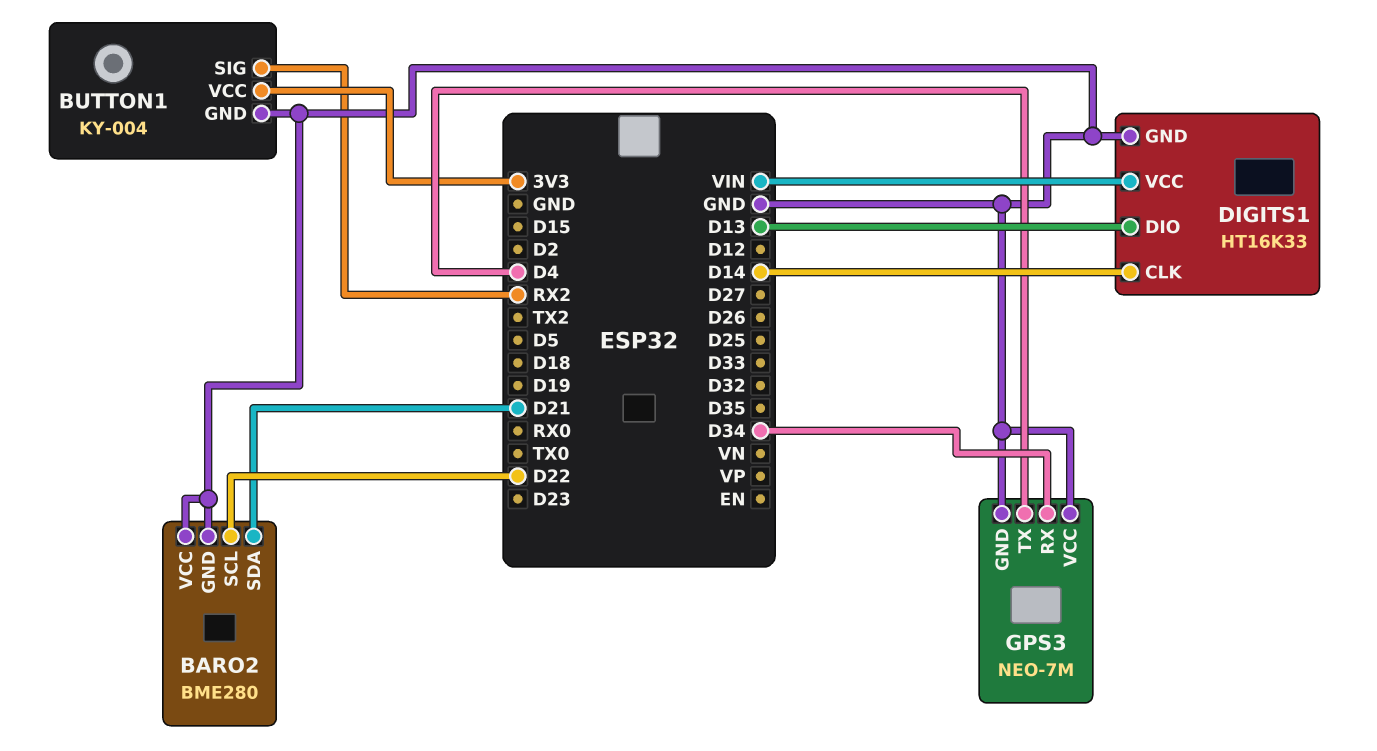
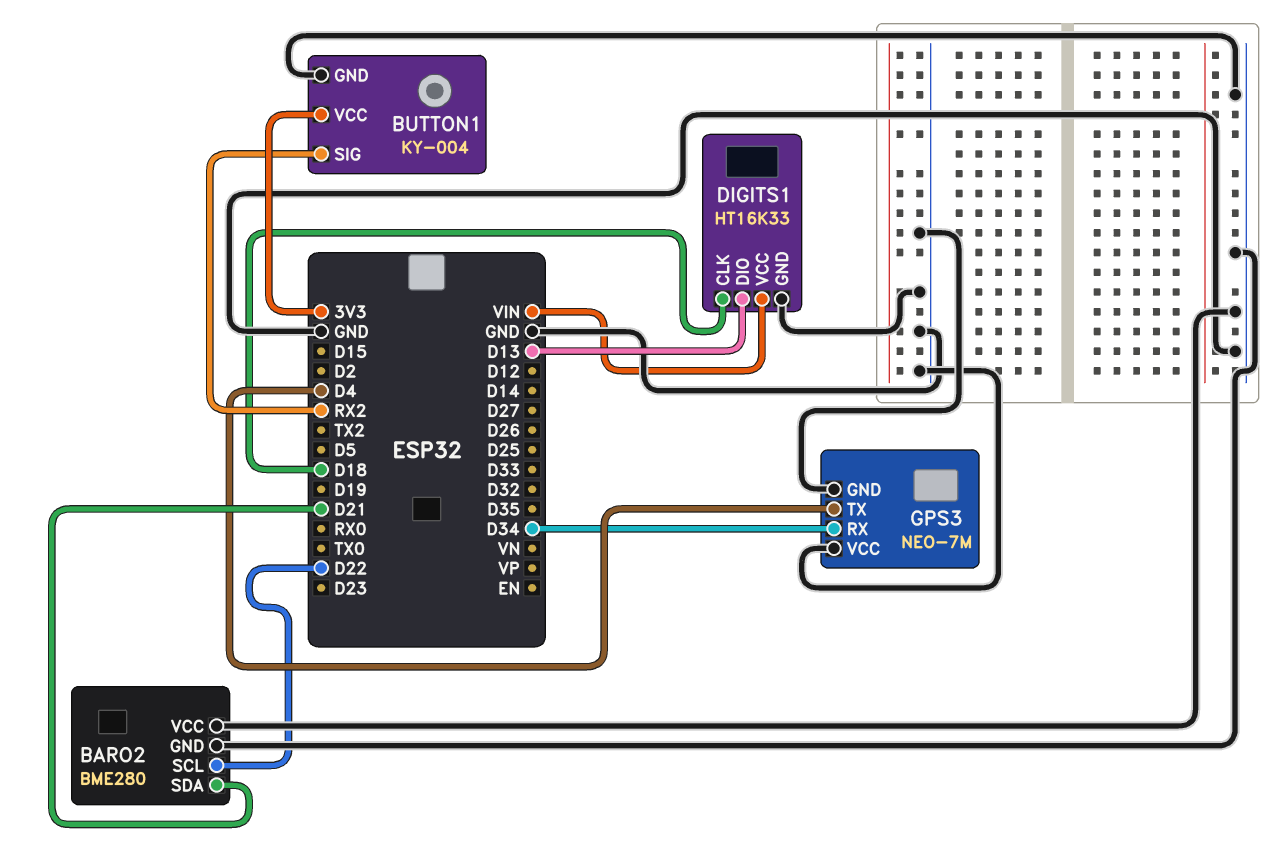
DIGITS1 pin CLK: D14 -> D18

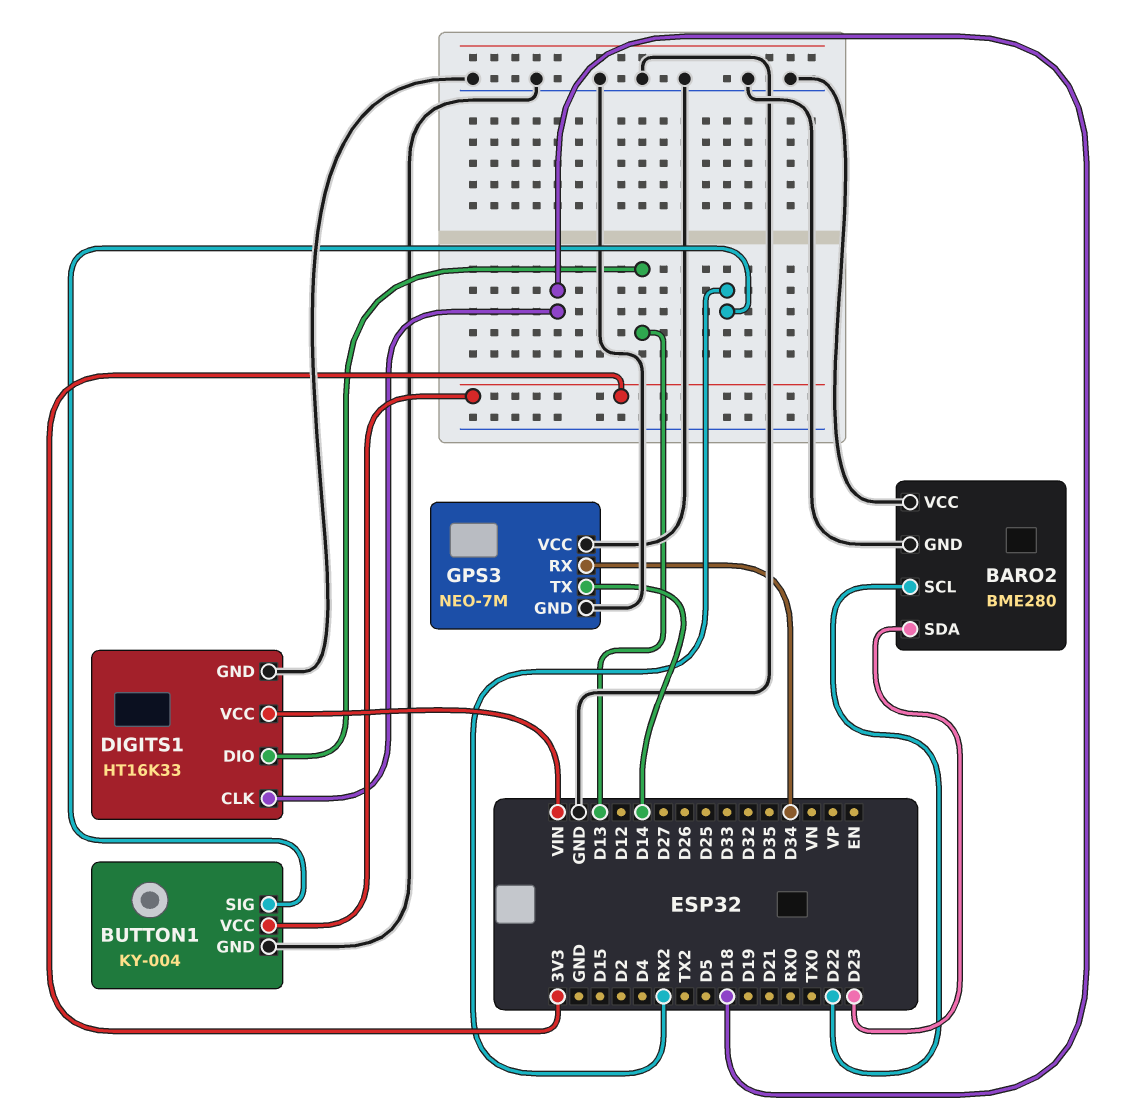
BARO2 pin SDA: D21 -> D23
GPS3 pin TX: D4 -> D14

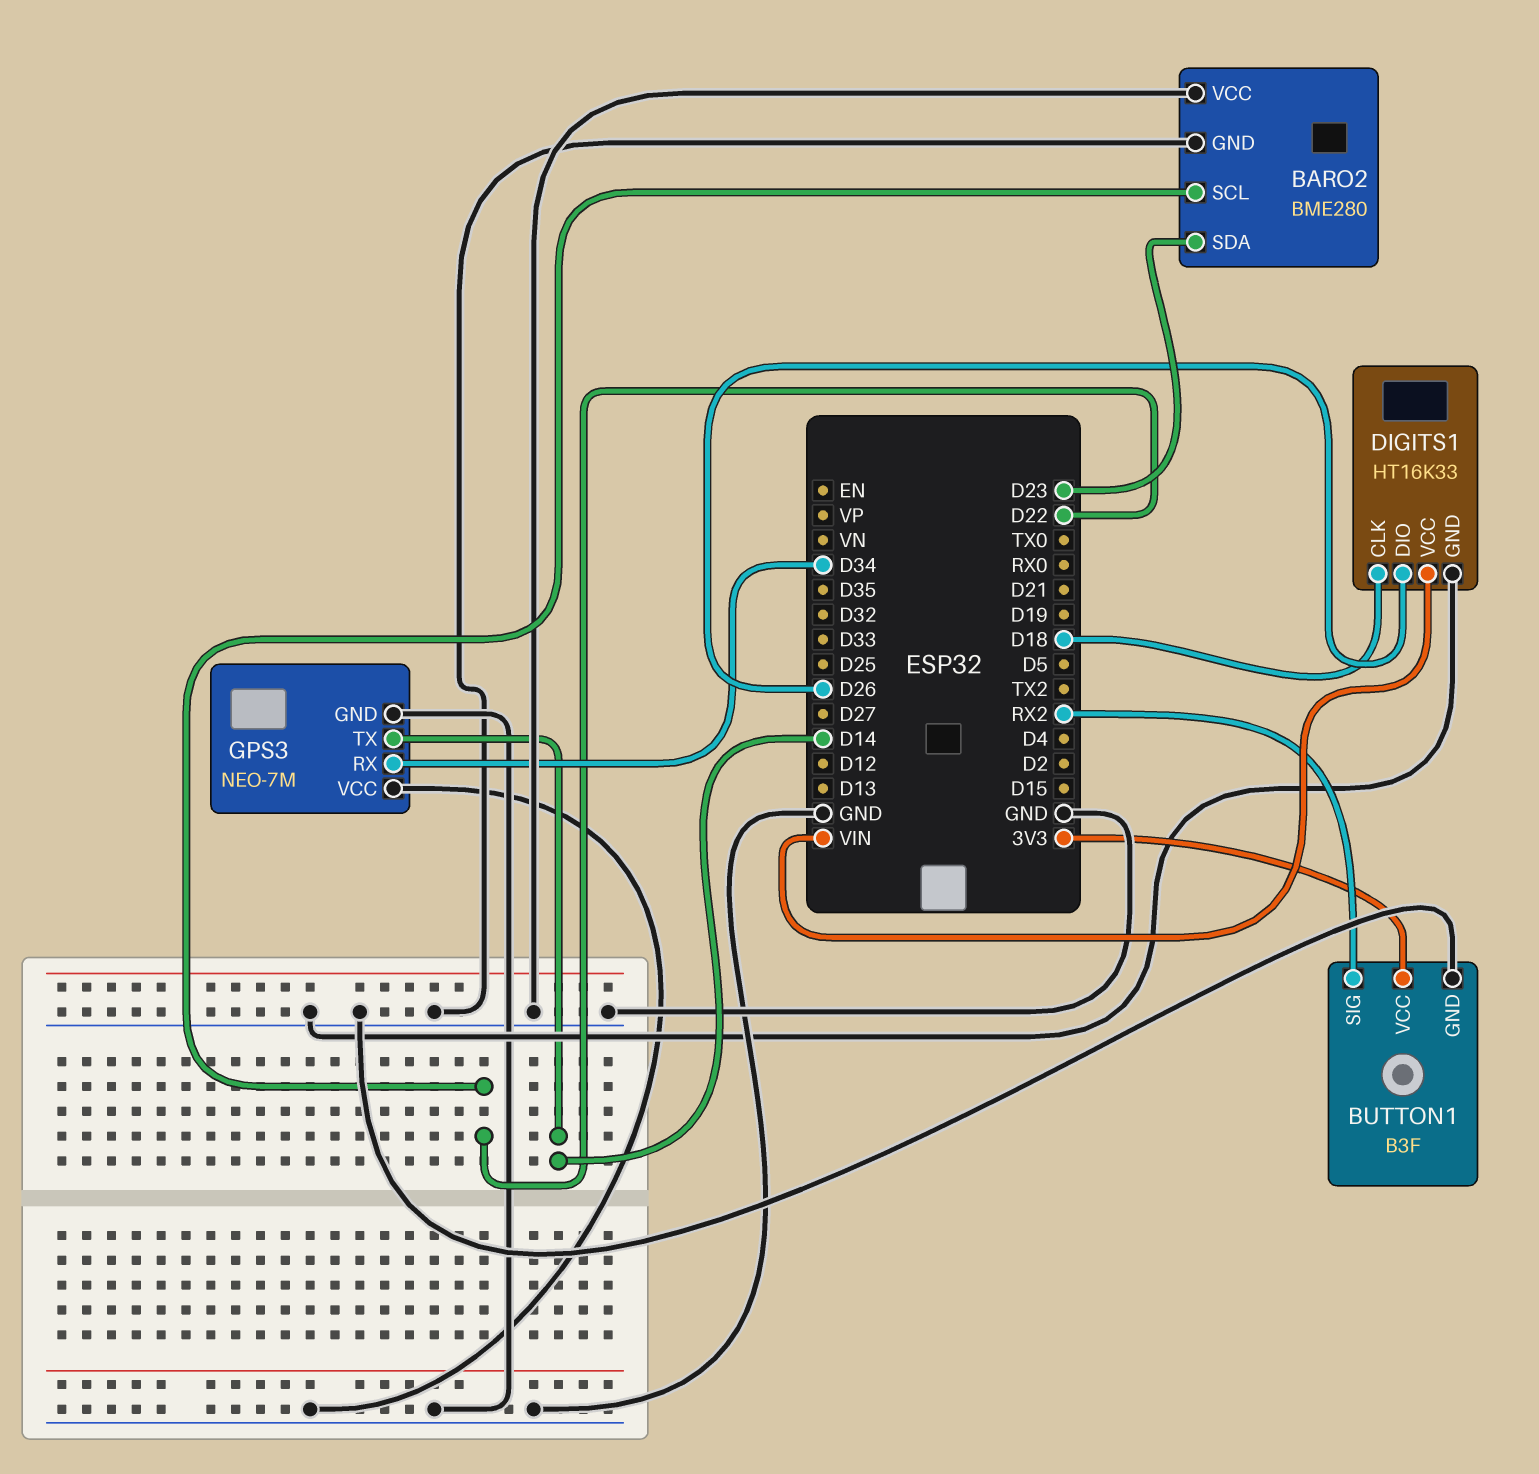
BUTTON1: KY-004 -> B3F
DIGITS1 pin DIO: D13 -> D26

